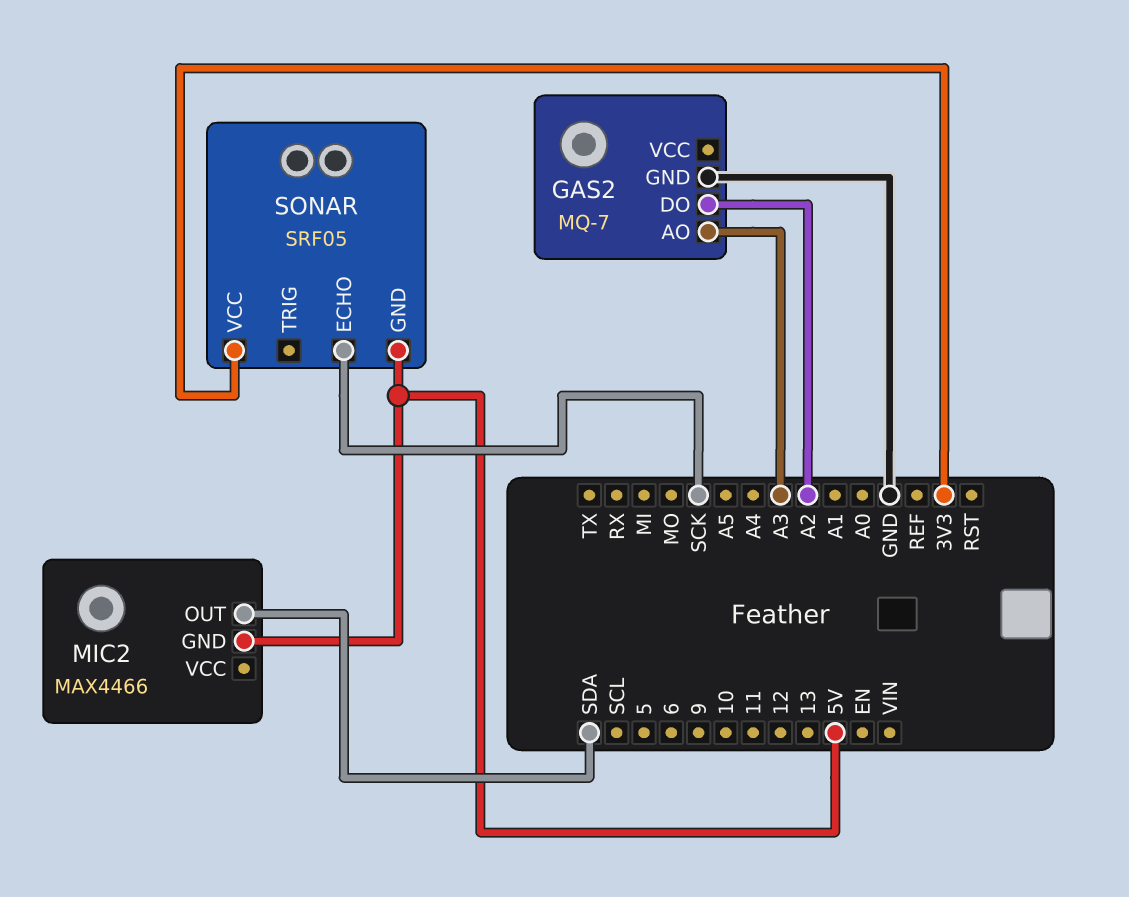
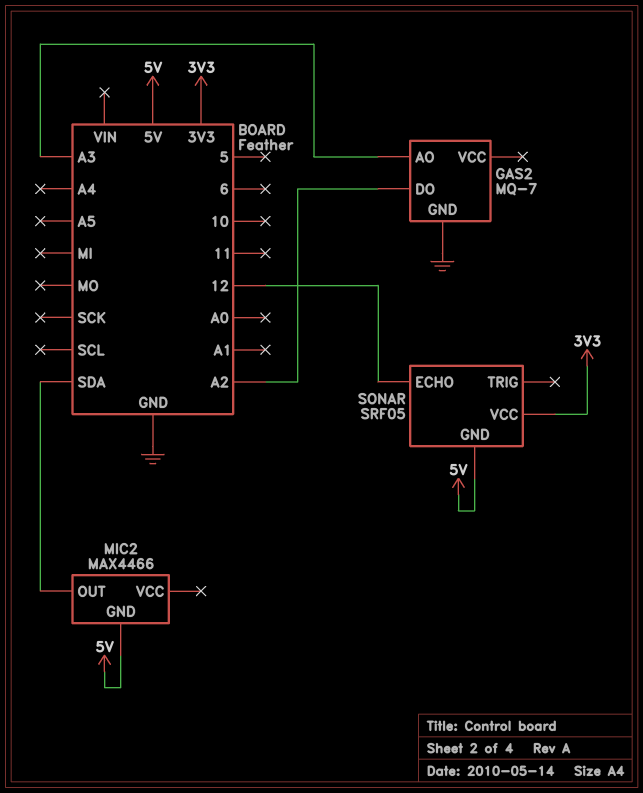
SONAR pin ECHO: SCK -> 12

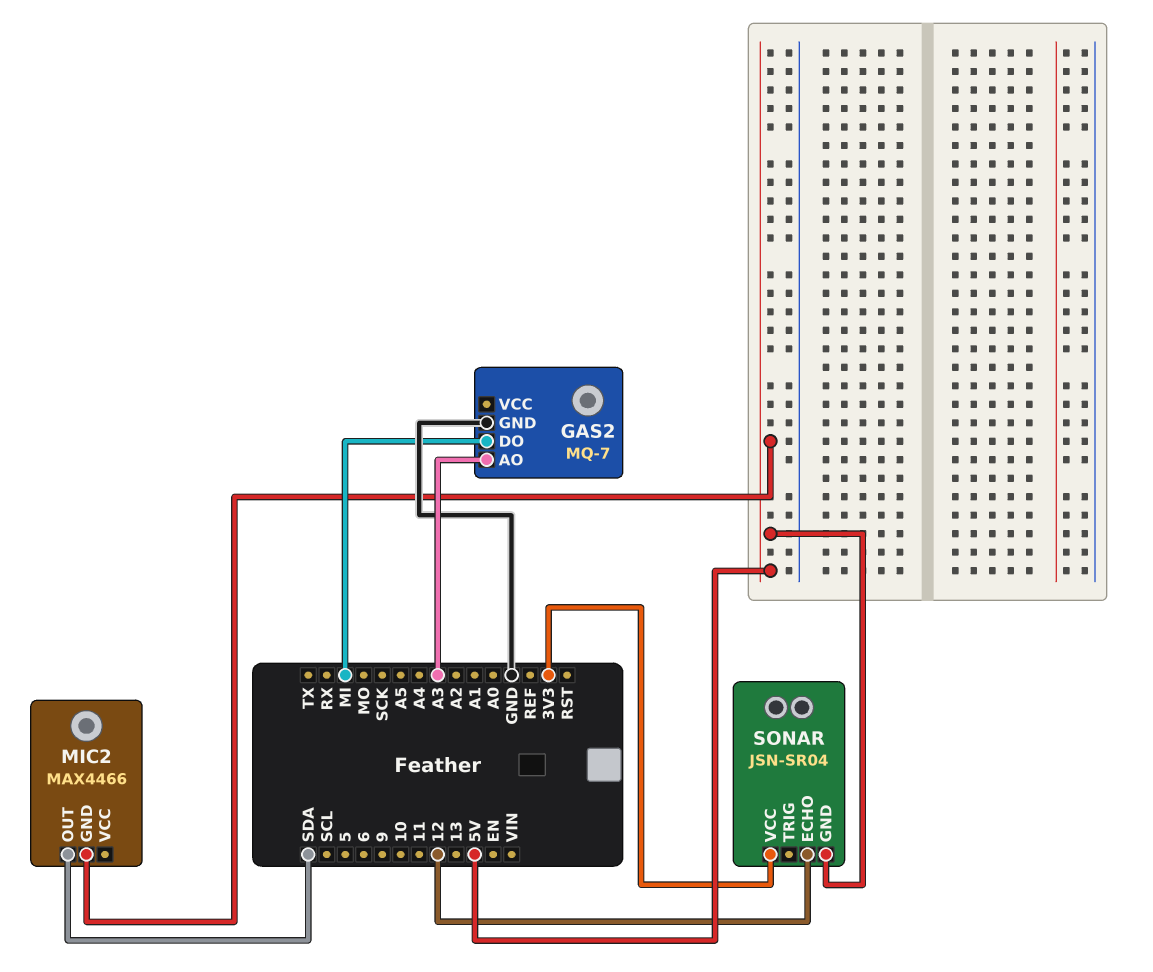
GAS2 pin DO: A2 -> MI
SONAR: SRF05 -> JSN-SR04

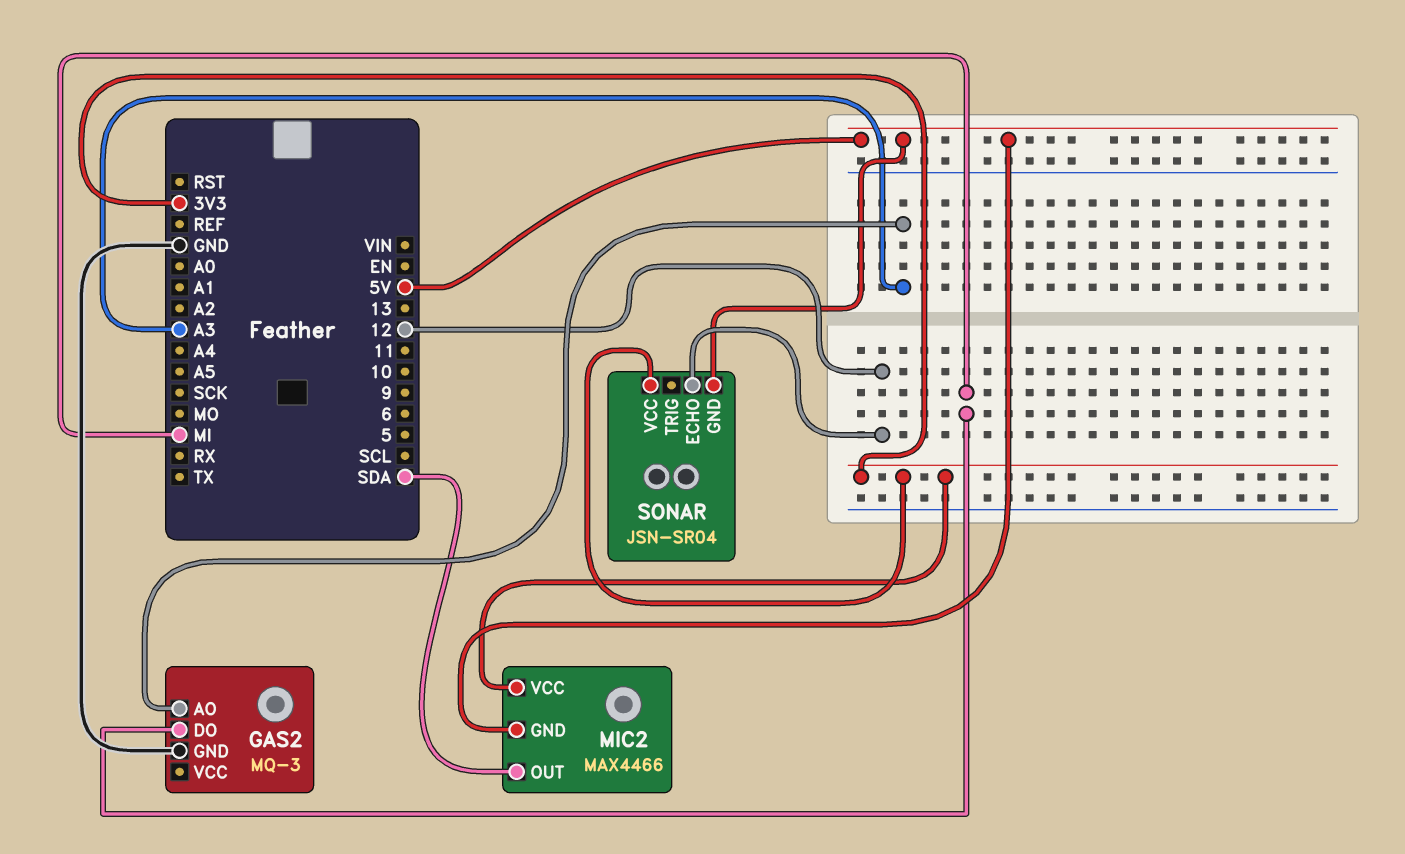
GAS2: MQ-7 -> MQ-3
MIC2 pin VCC: none -> 3V3

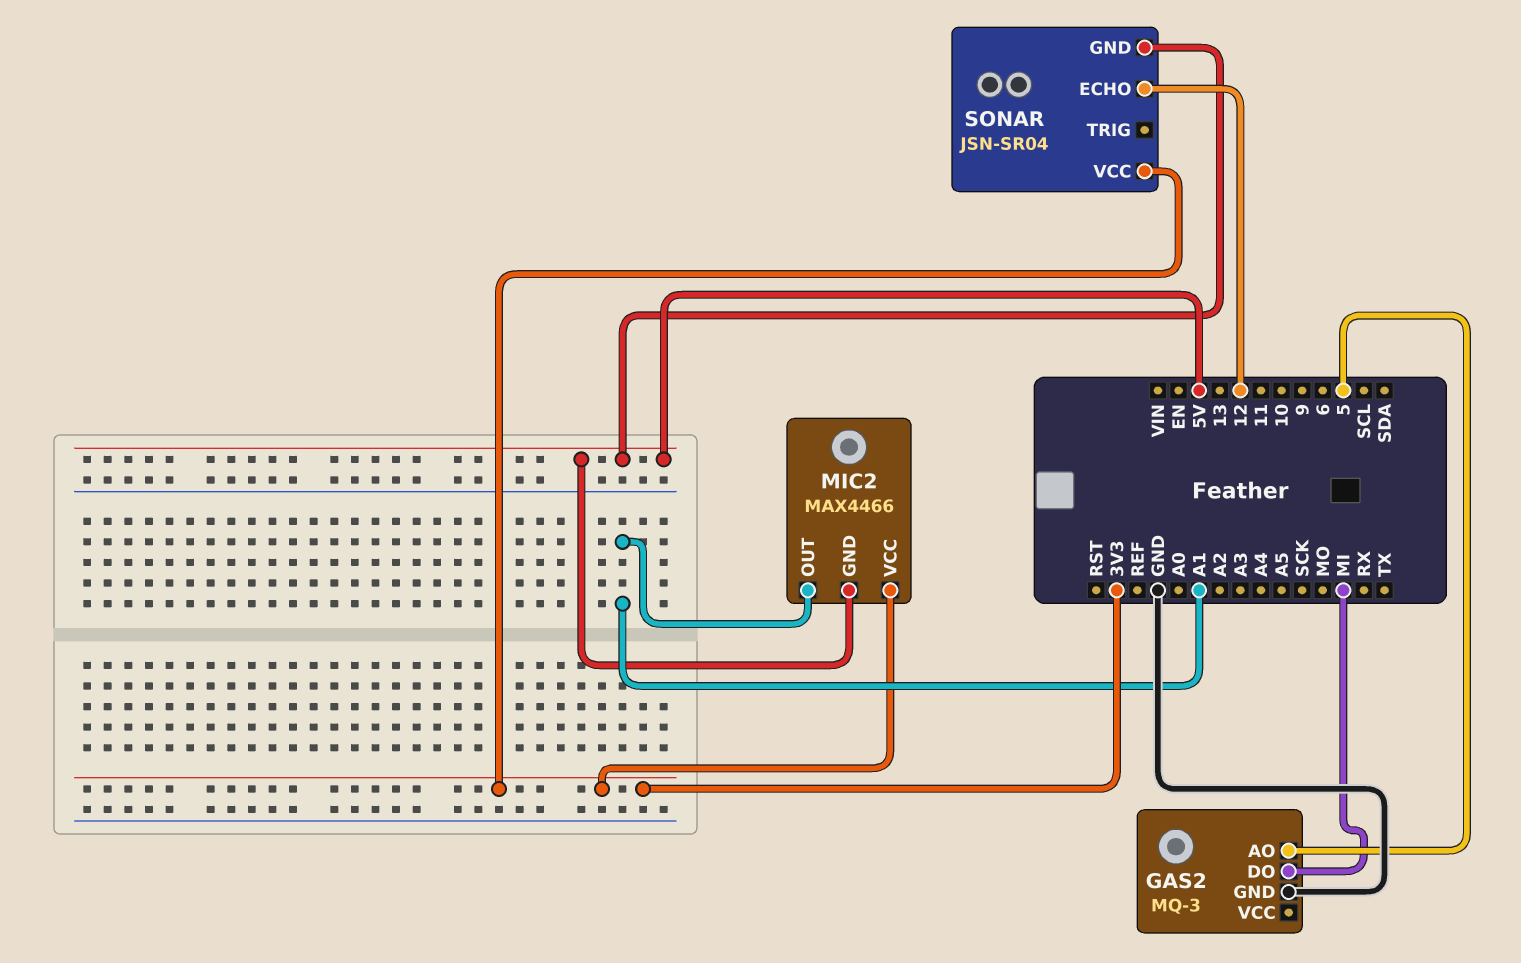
GAS2 pin AO: A3 -> 5
MIC2 pin OUT: SDA -> A1

